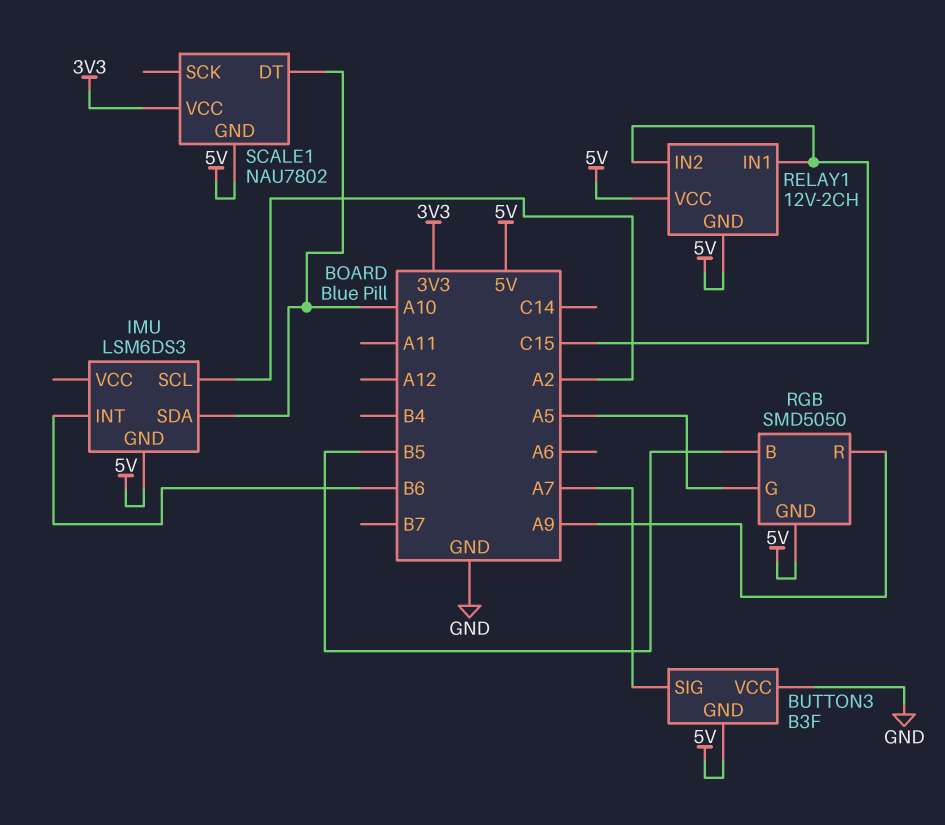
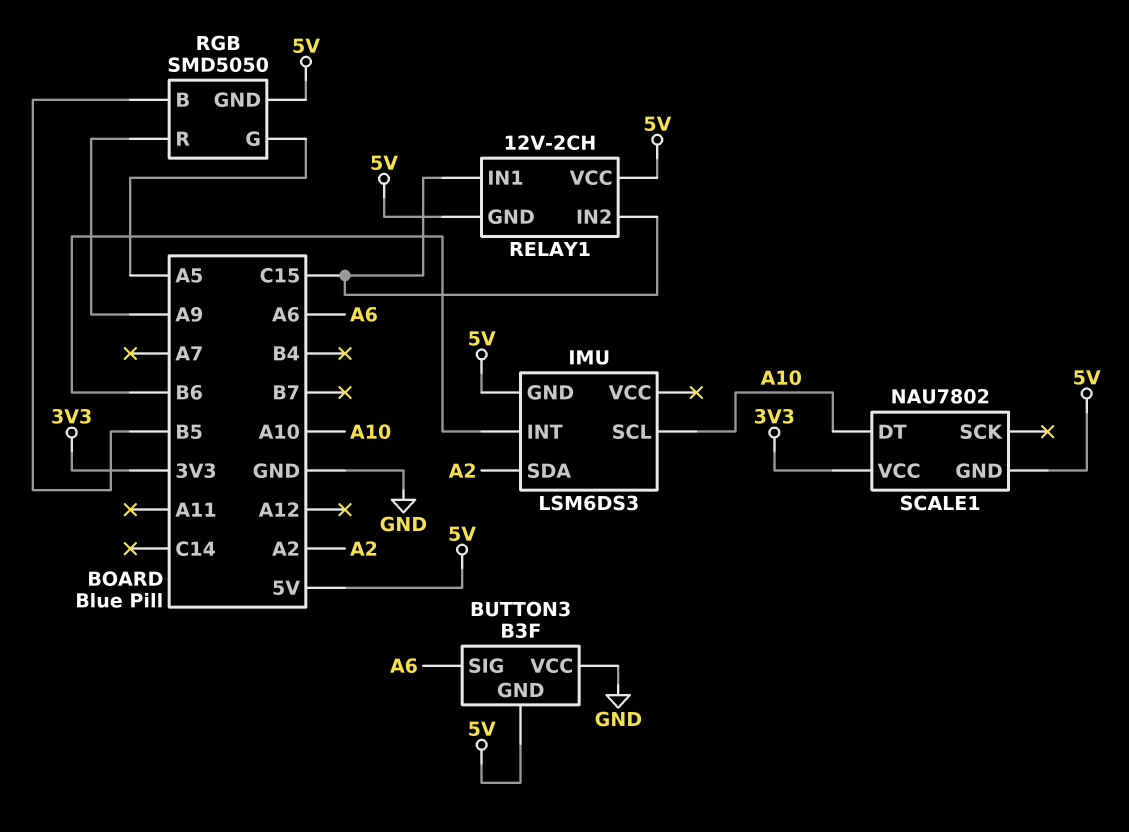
BUTTON3 pin SIG: A7 -> A6
IMU pin SCL: A2 -> A10
IMU pin SDA: A10 -> A2

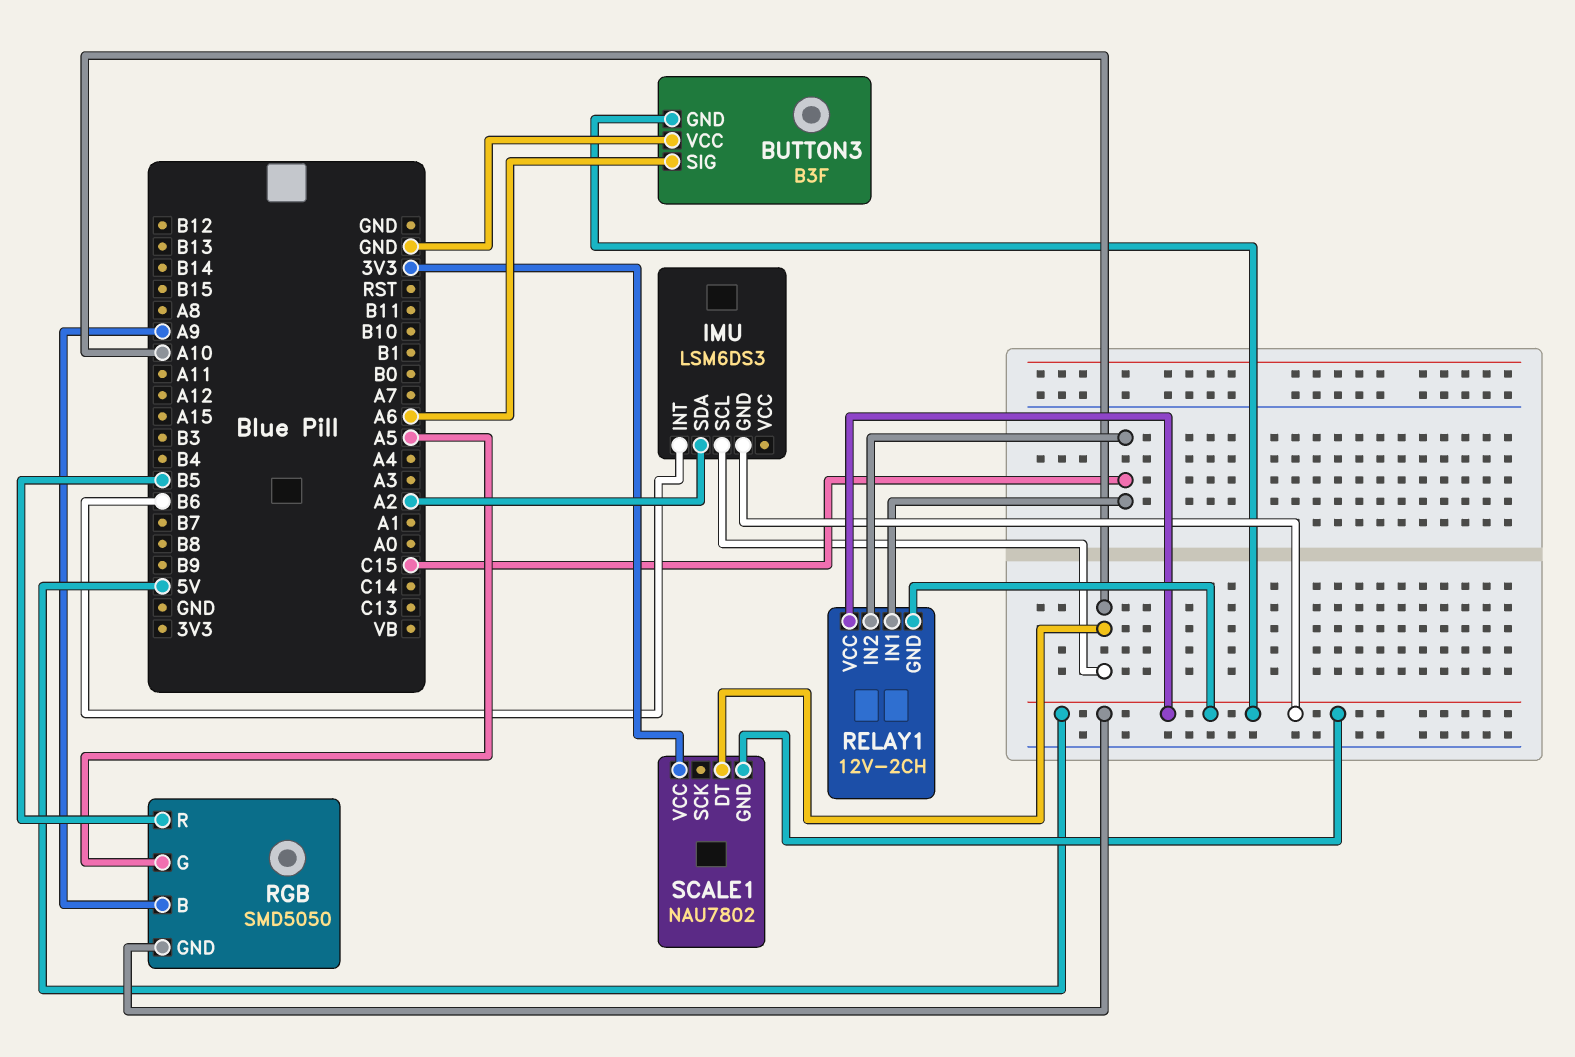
RGB pin B: B5 -> A9
RGB pin R: A9 -> B5

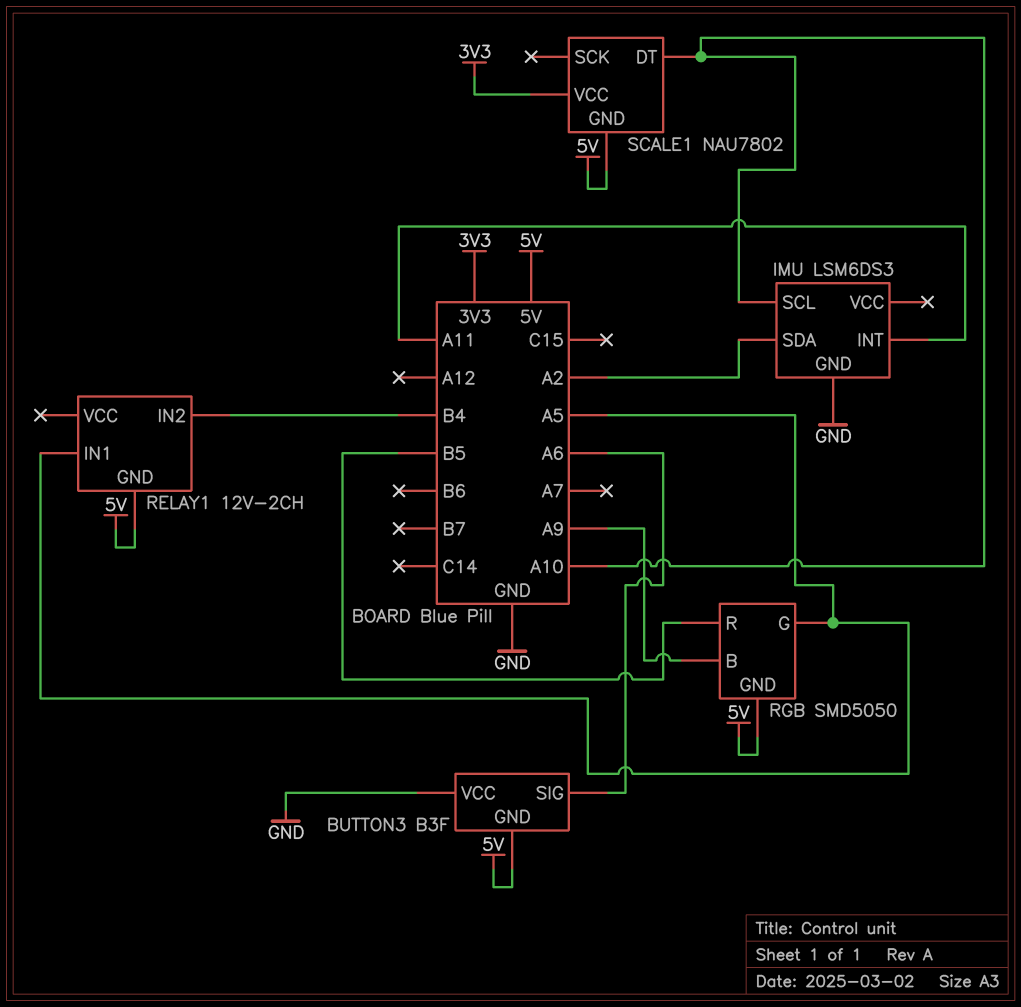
IMU pin GND: 5V -> GND
IMU pin INT: B6 -> A11
RELAY1 pin IN1: C15 -> A5
RELAY1 pin IN2: C15 -> B4
RELAY1 pin VCC: 5V -> none

